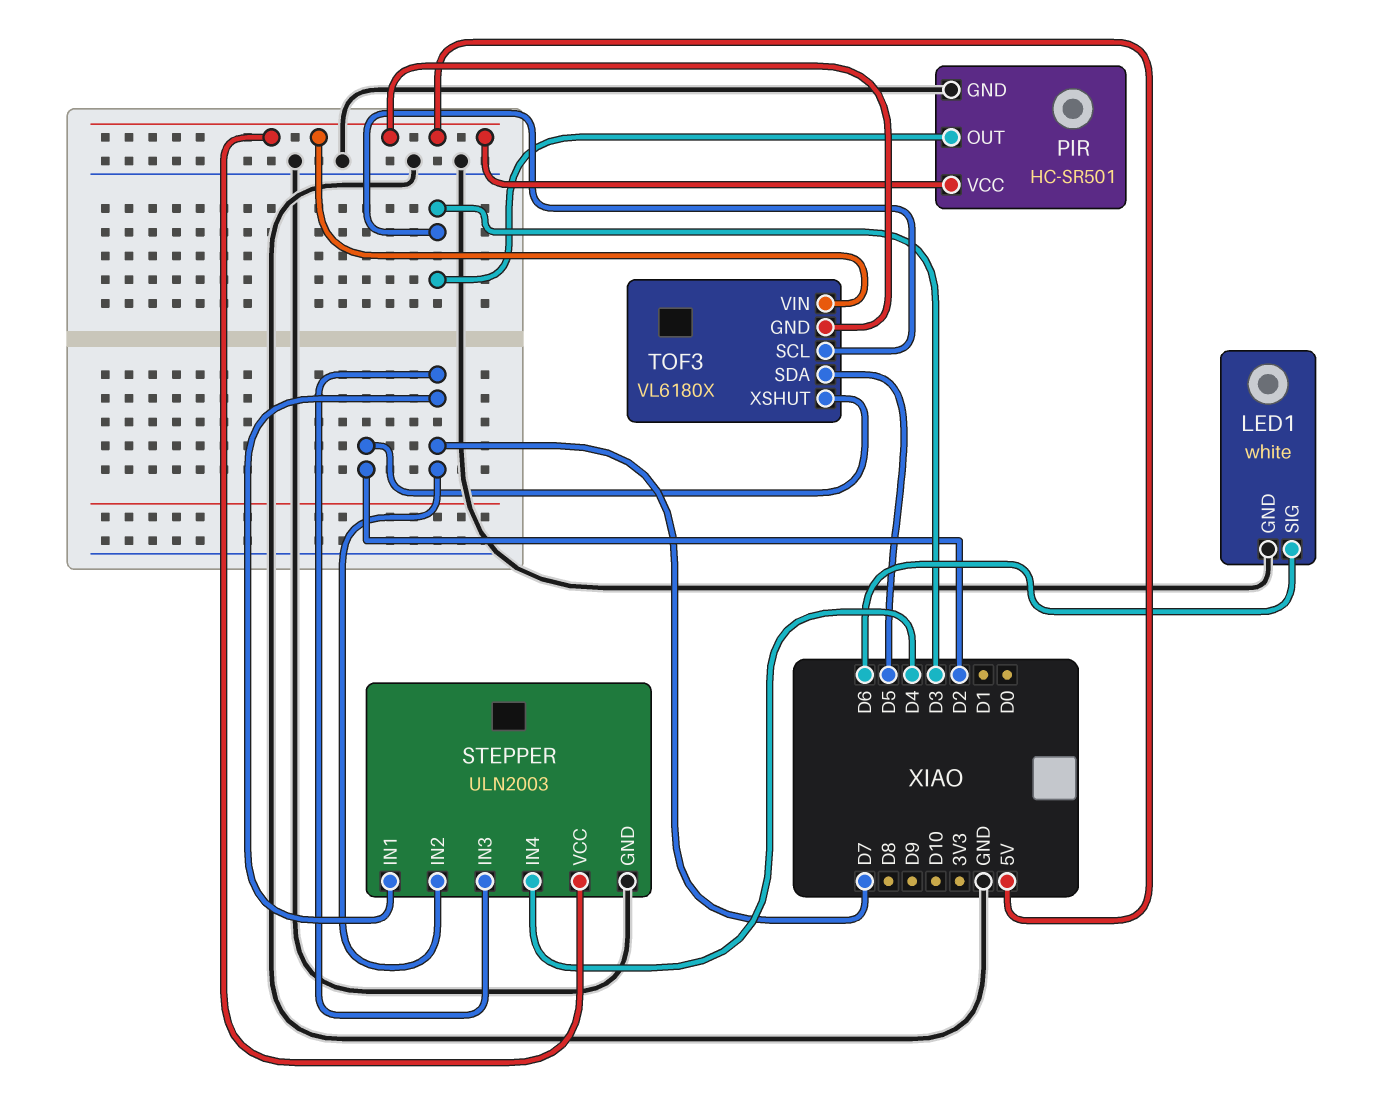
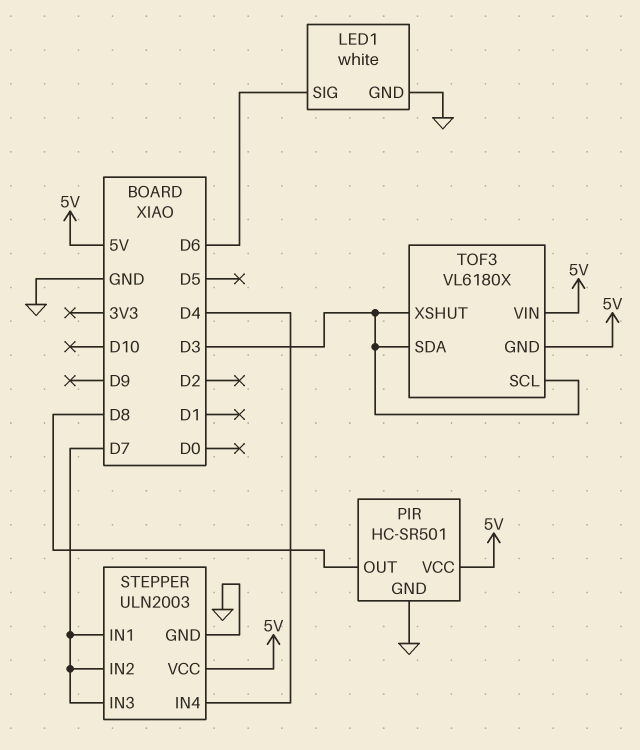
PIR pin OUT: D3 -> D8
TOF3 pin SDA: D5 -> D3
TOF3 pin XSHUT: D2 -> D3

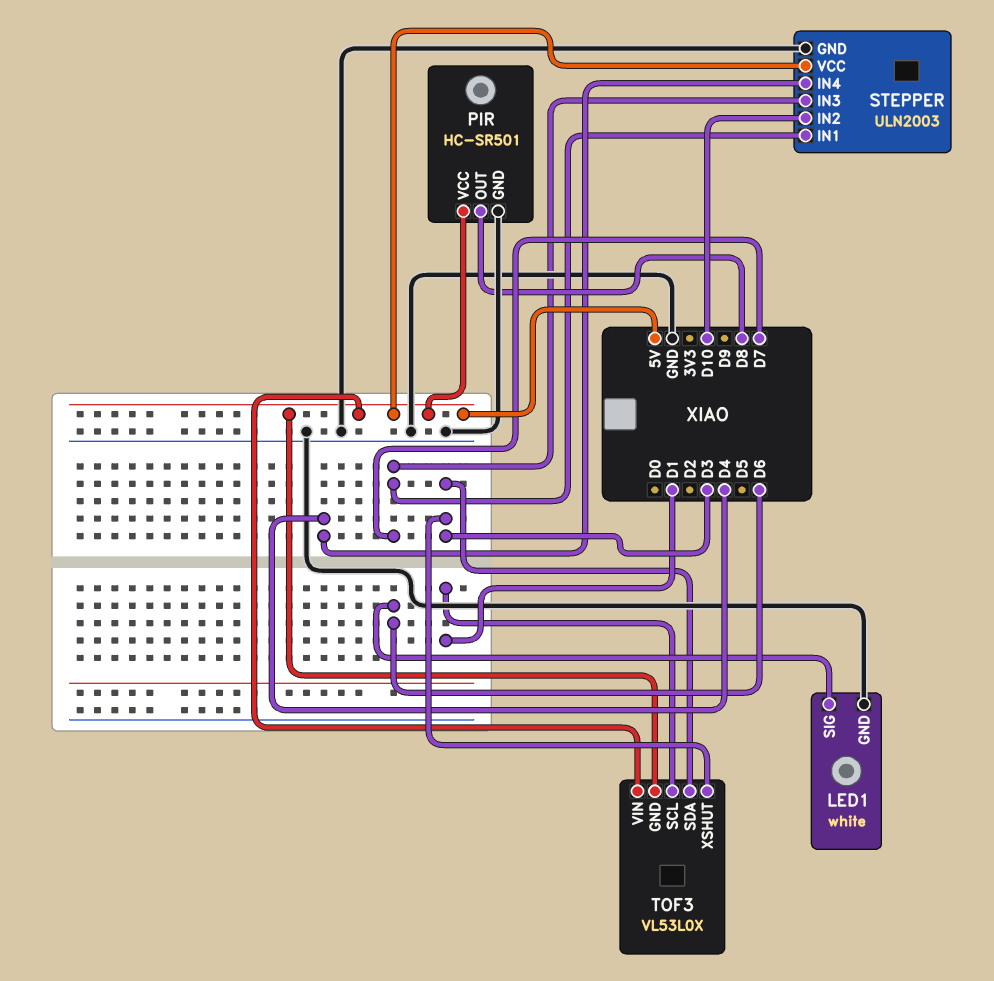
STEPPER pin IN2: D7 -> D10
TOF3: VL6180X -> VL53L0X
TOF3 pin SCL: D3 -> D1

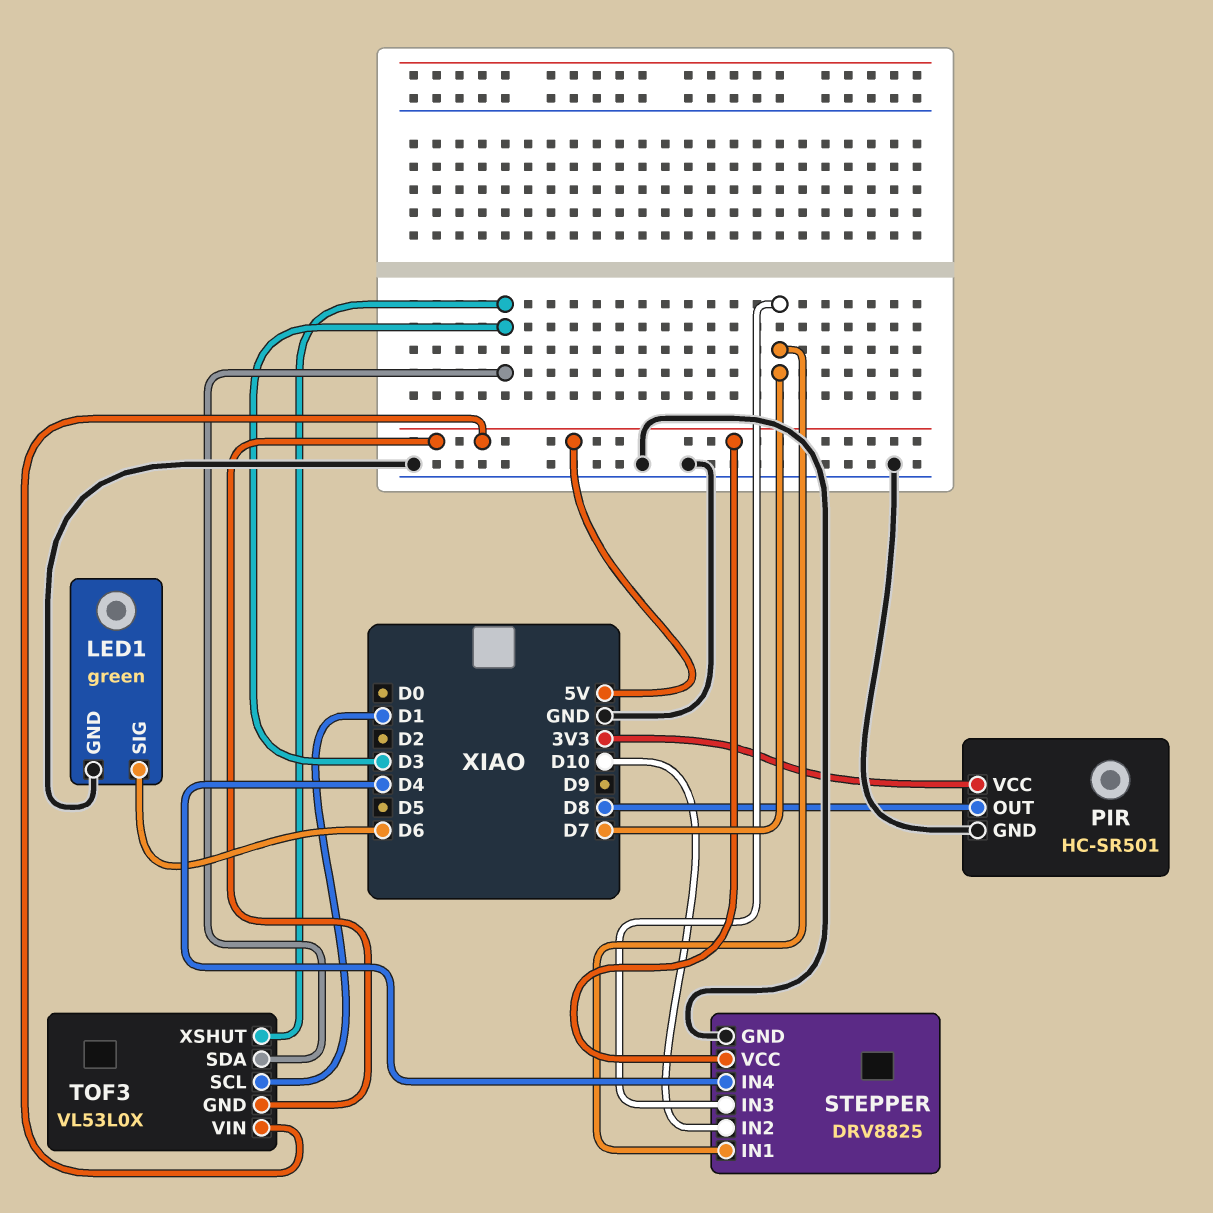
LED1: white -> green
PIR pin VCC: 5V -> 3V3
STEPPER: ULN2003 -> DRV8825

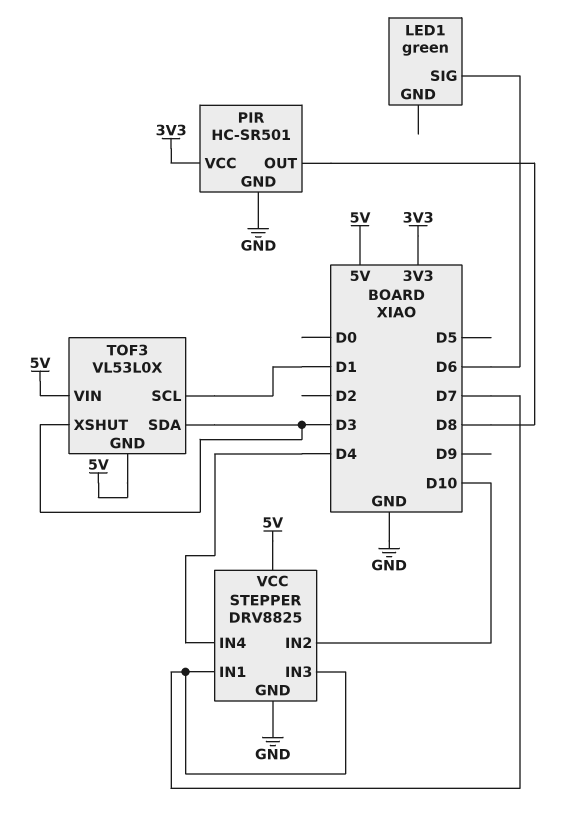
LED1 pin GND: GND -> none

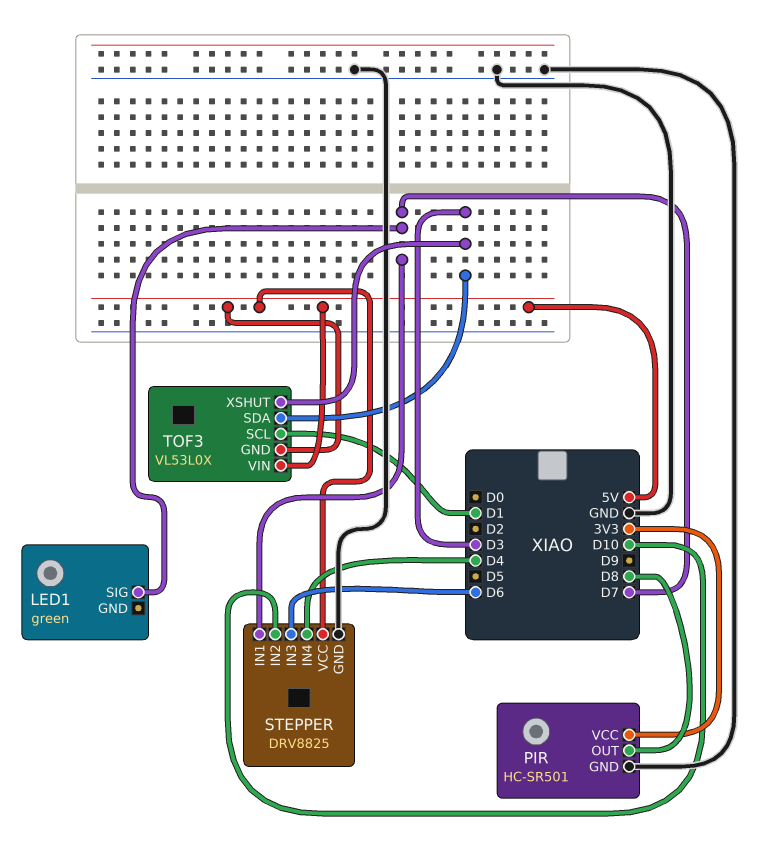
LED1 pin SIG: D6 -> D7
STEPPER pin IN3: D7 -> D6

